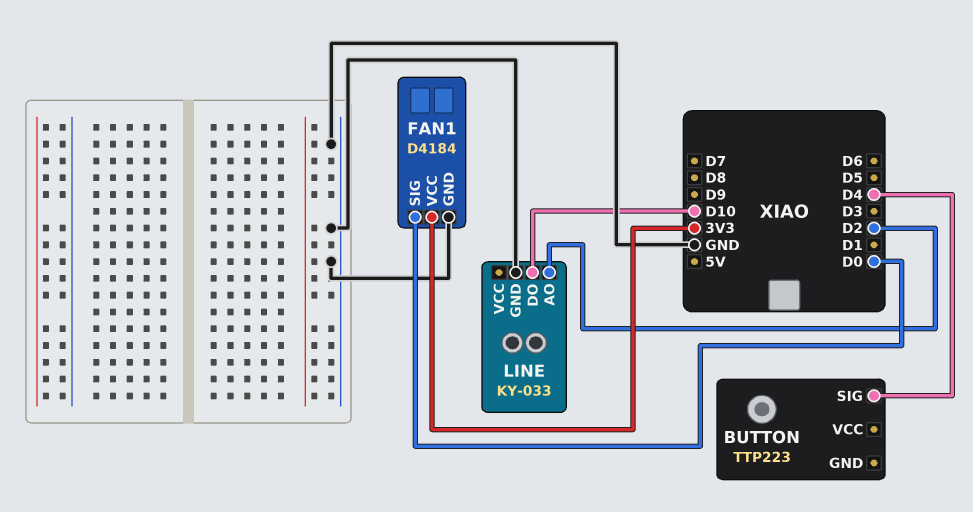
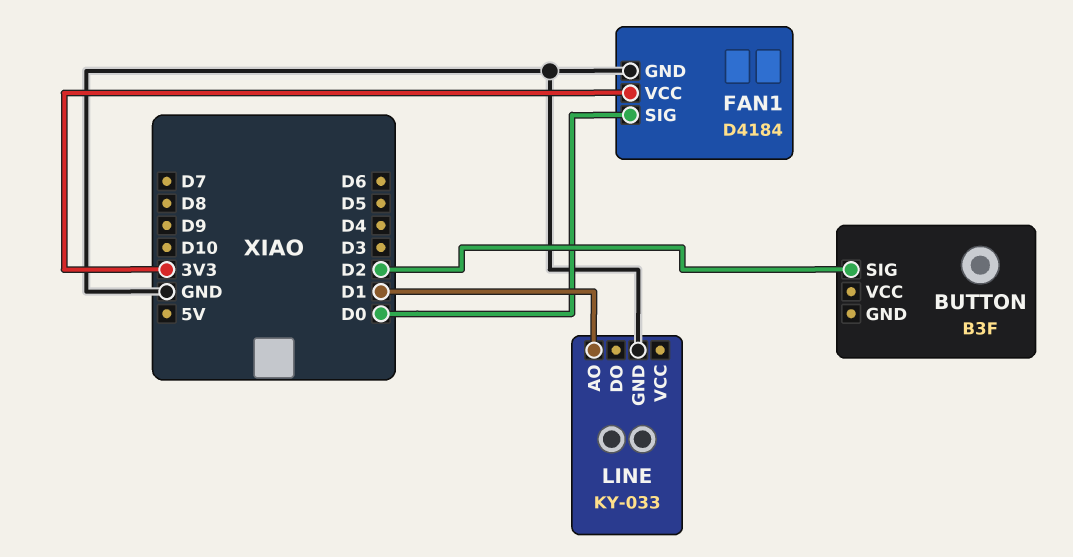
BUTTON: TTP223 -> B3F
BUTTON pin SIG: D4 -> D2
LINE pin AO: D2 -> D1
LINE pin DO: D10 -> none

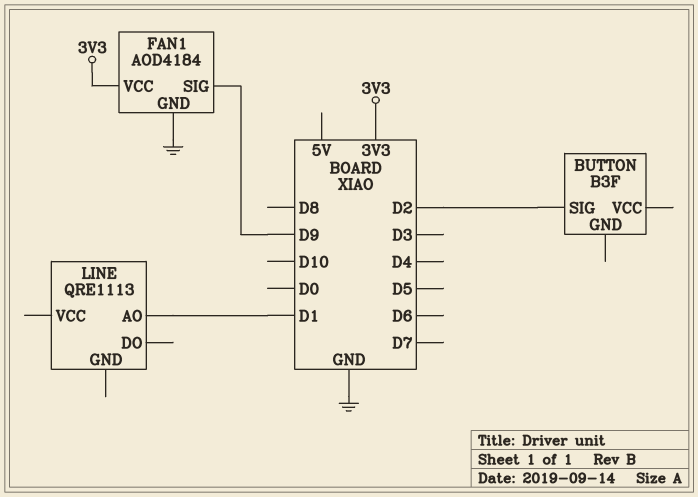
FAN1: D4184 -> AOD4184
FAN1 pin SIG: D0 -> D9
LINE: KY-033 -> QRE1113
LINE pin GND: GND -> none

